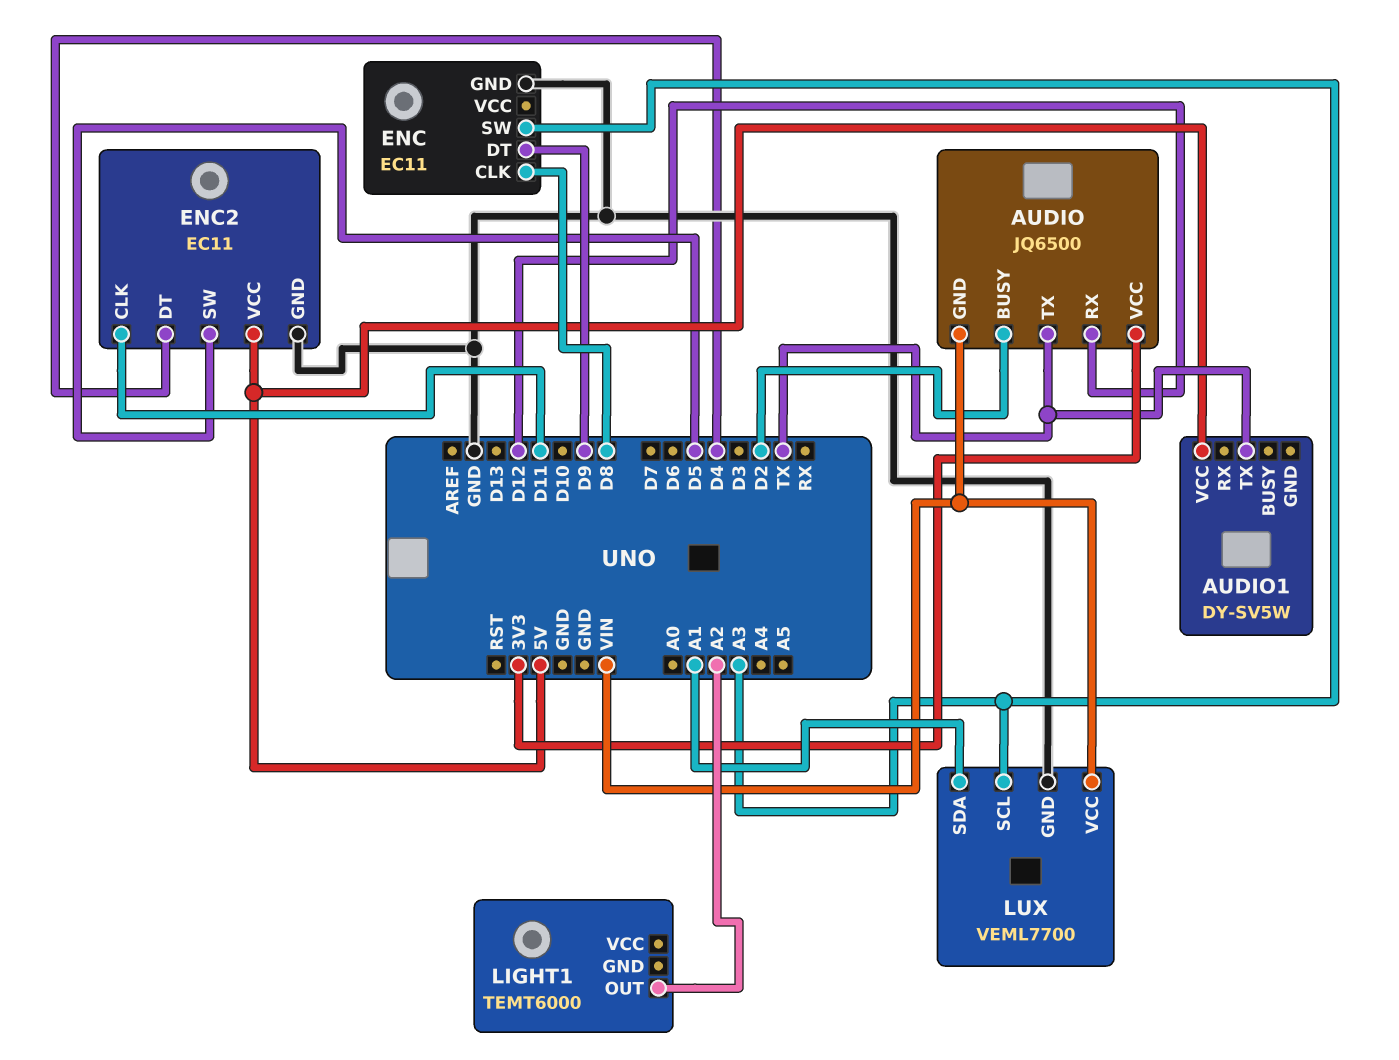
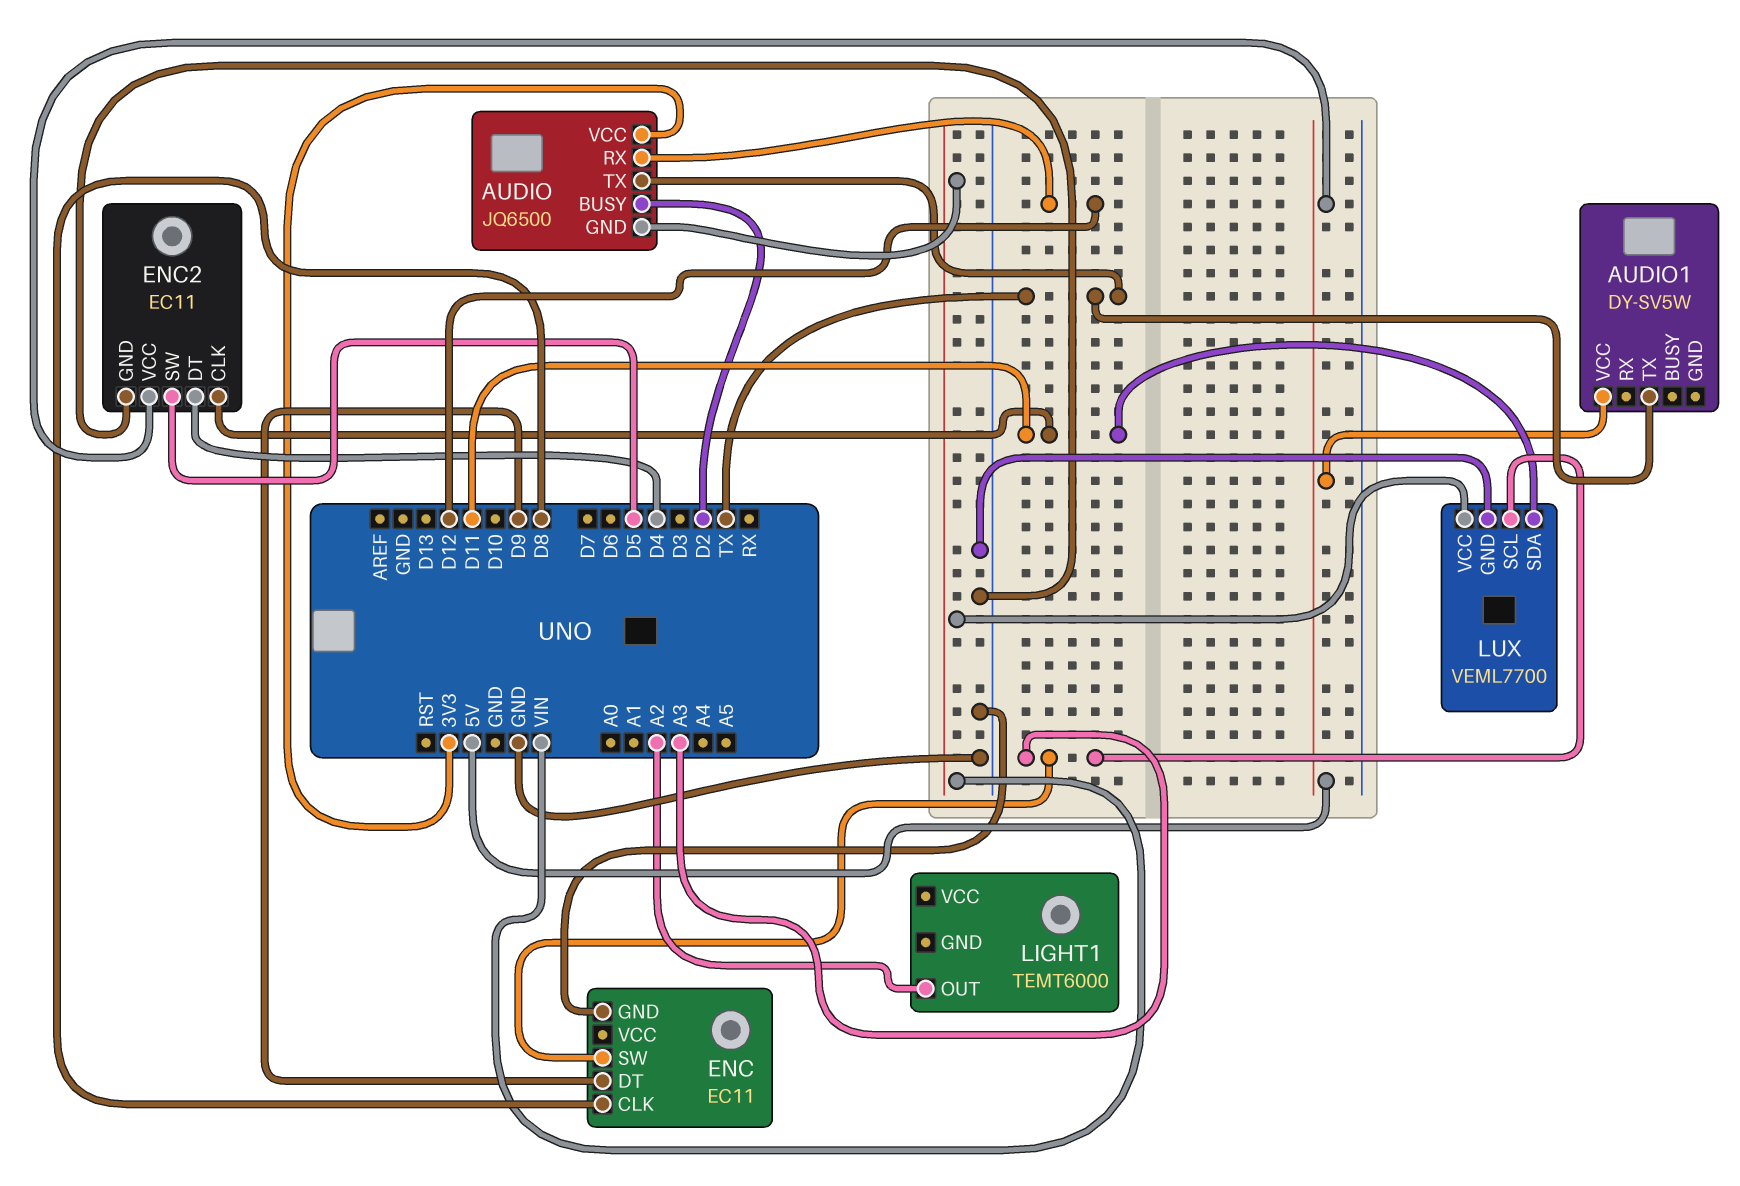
LUX pin SDA: A1 -> D11

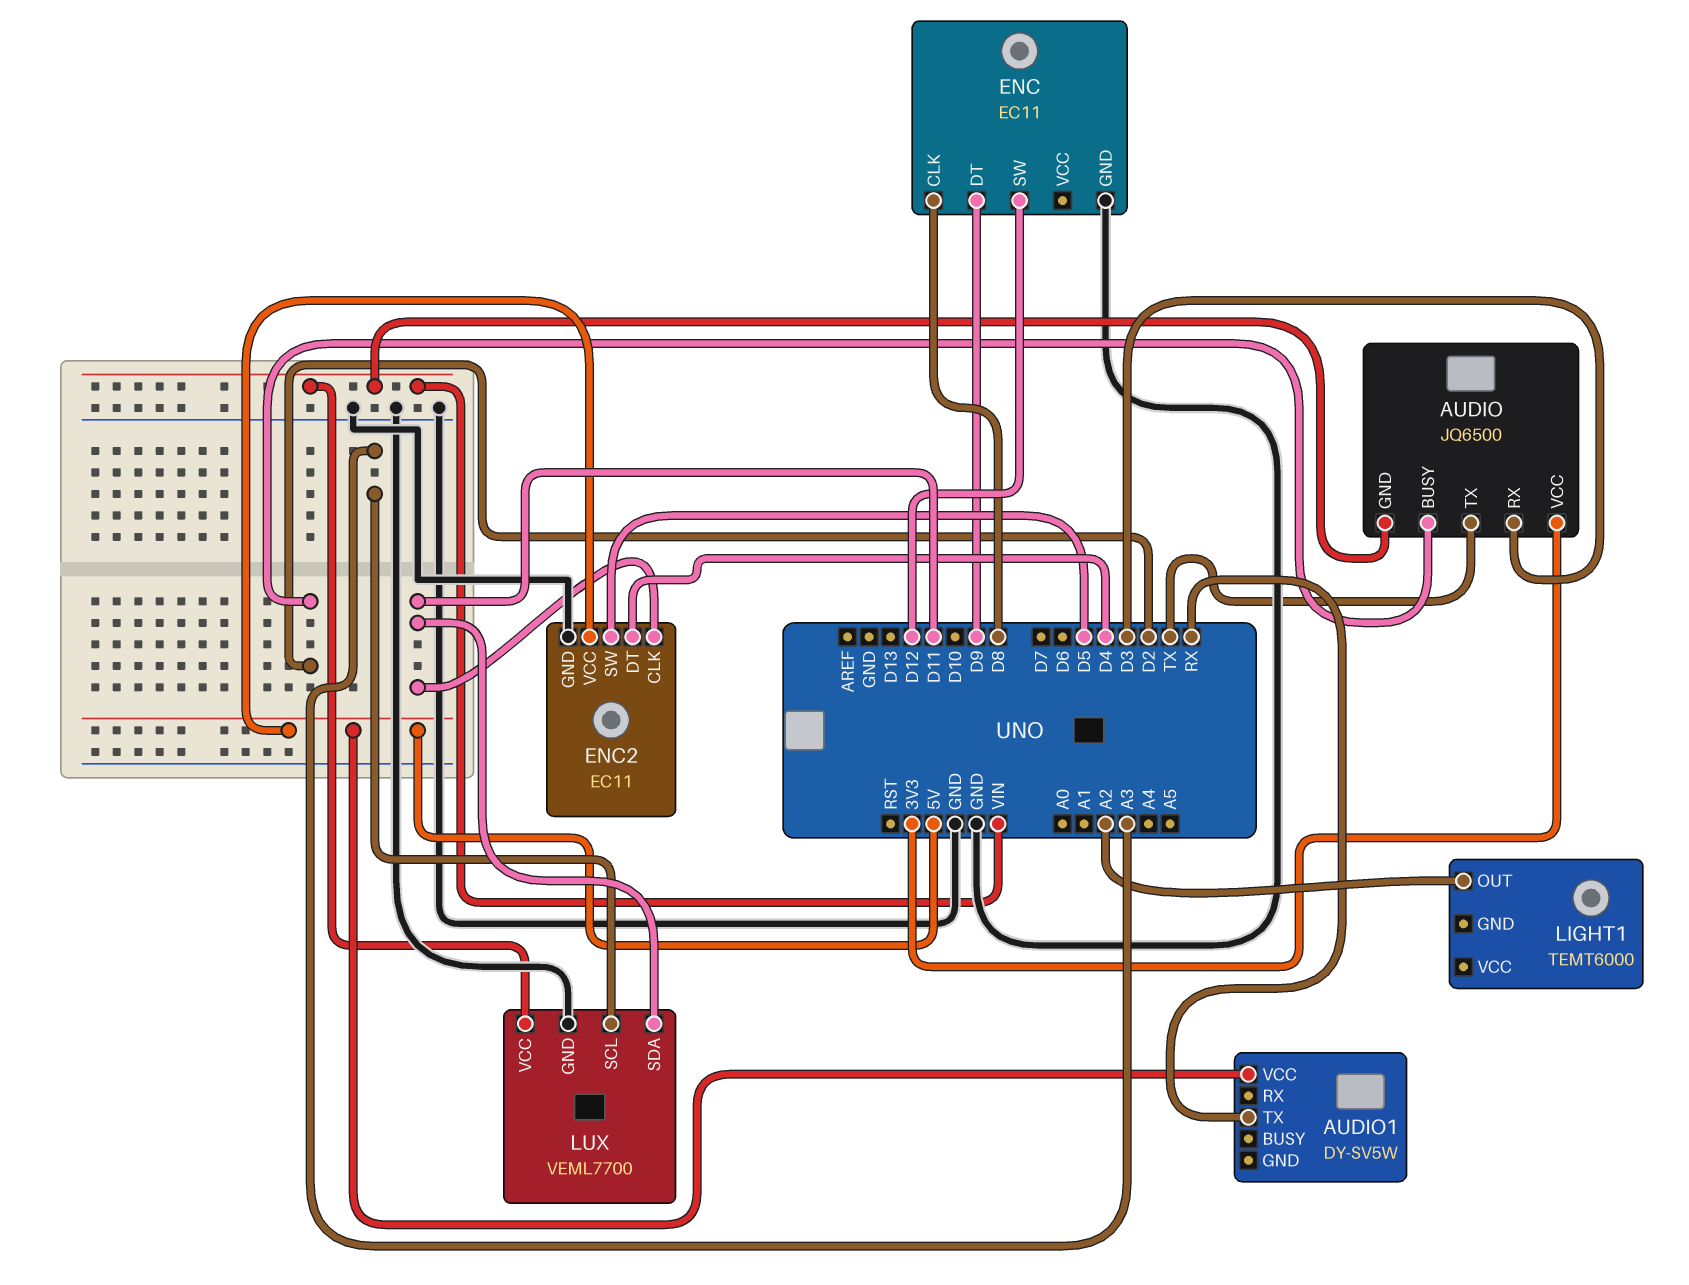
AUDIO pin RX: D12 -> D3
AUDIO1 pin TX: TX -> RX
ENC pin SW: A3 -> D12

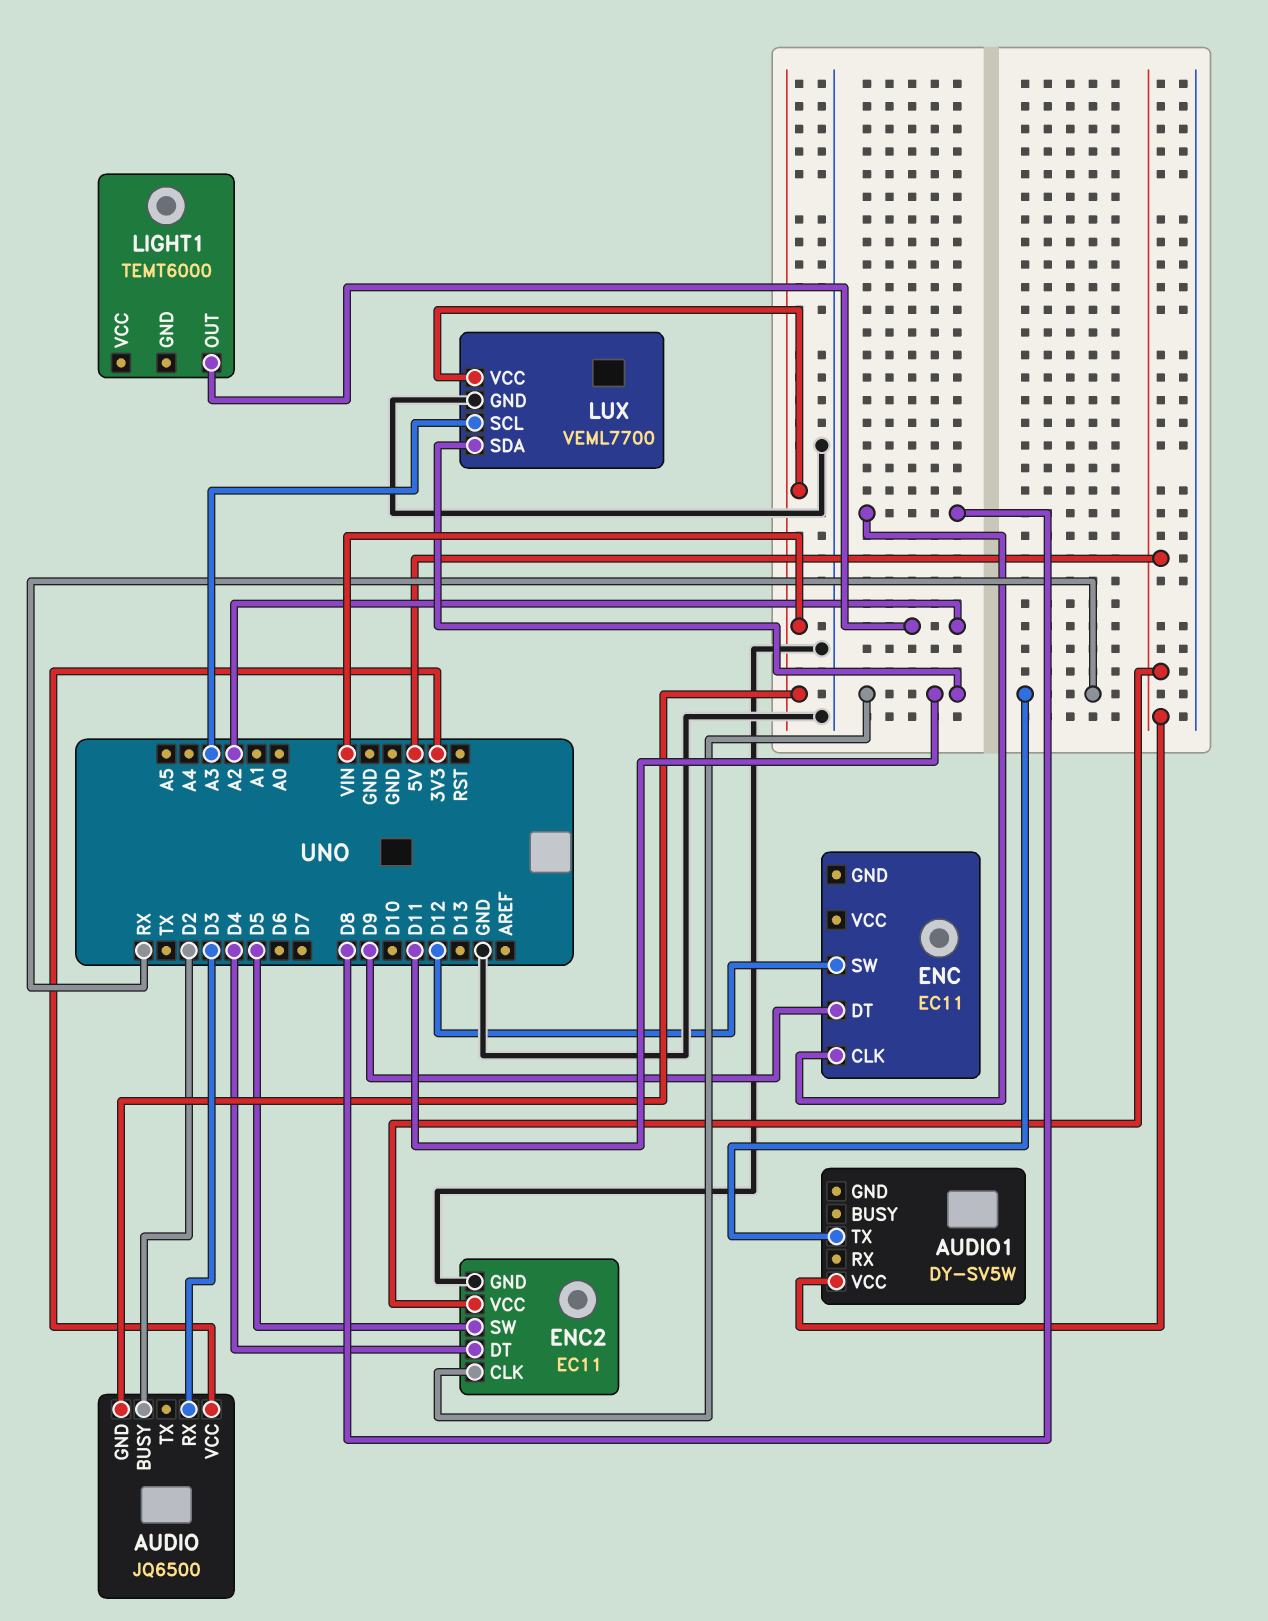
AUDIO pin TX: TX -> none
ENC pin GND: GND -> none

